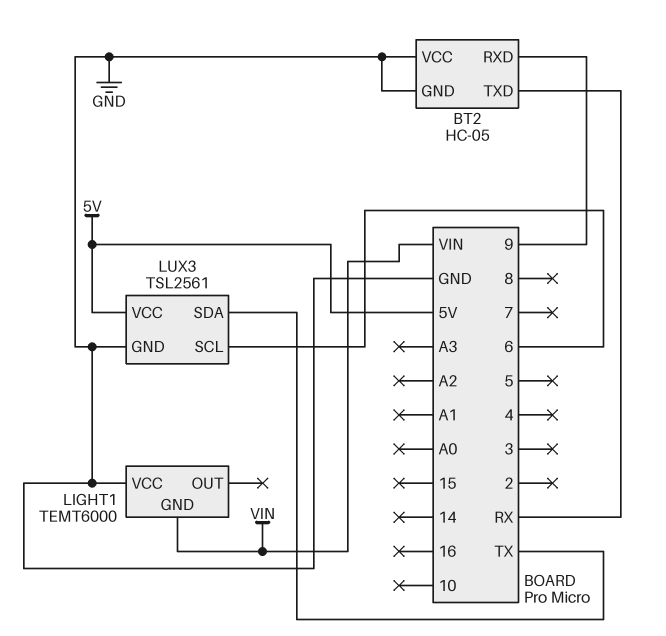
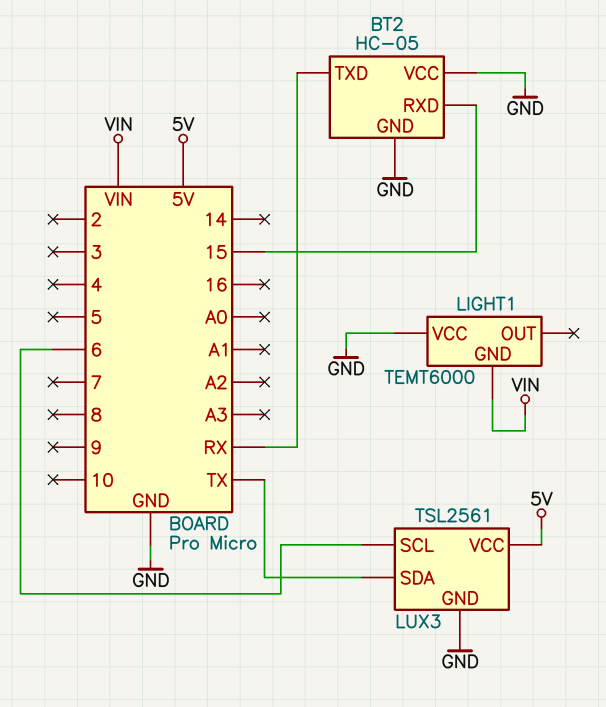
BT2 pin RXD: 9 -> 15

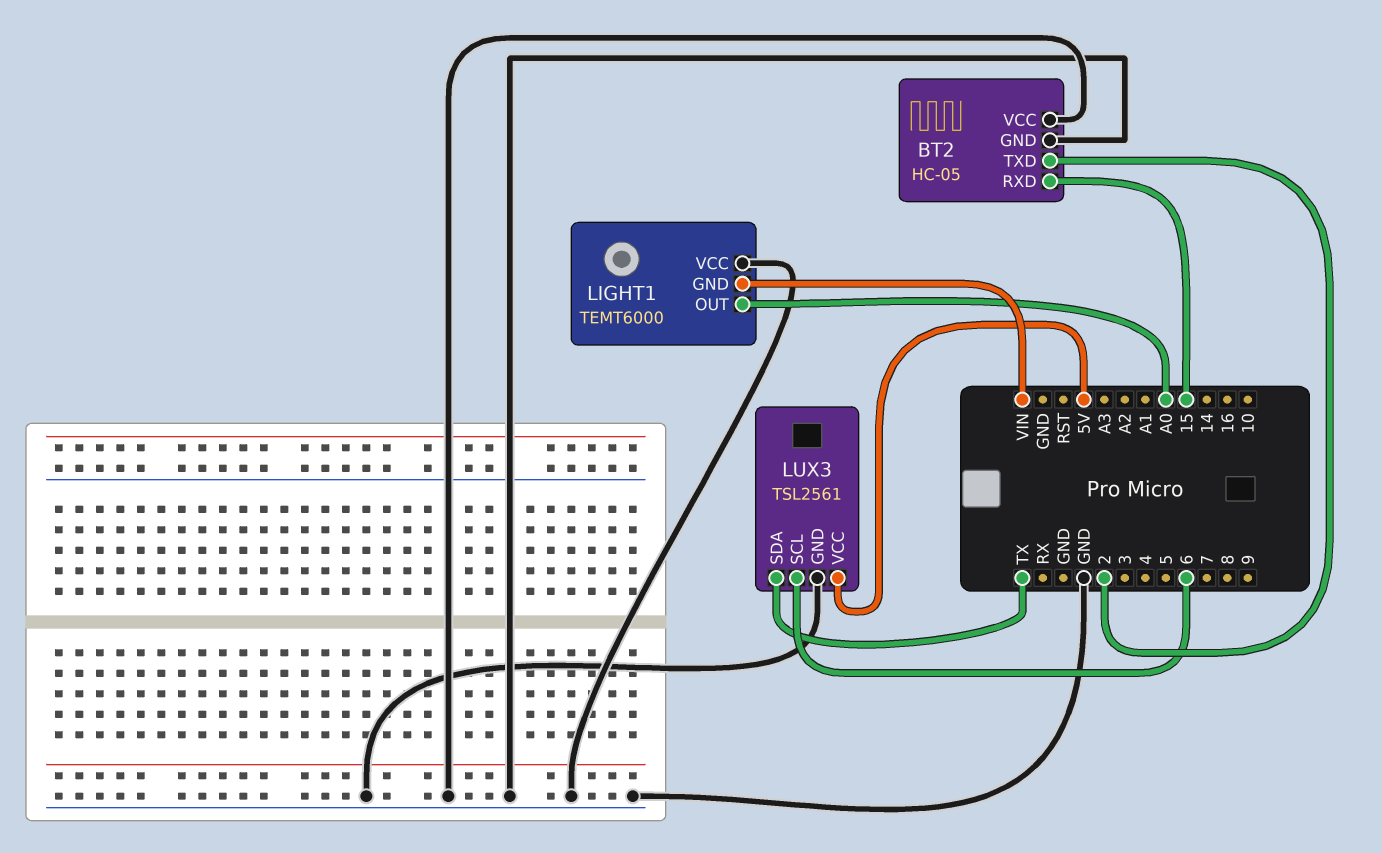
BT2 pin TXD: RX -> 2
LIGHT1 pin OUT: none -> A0

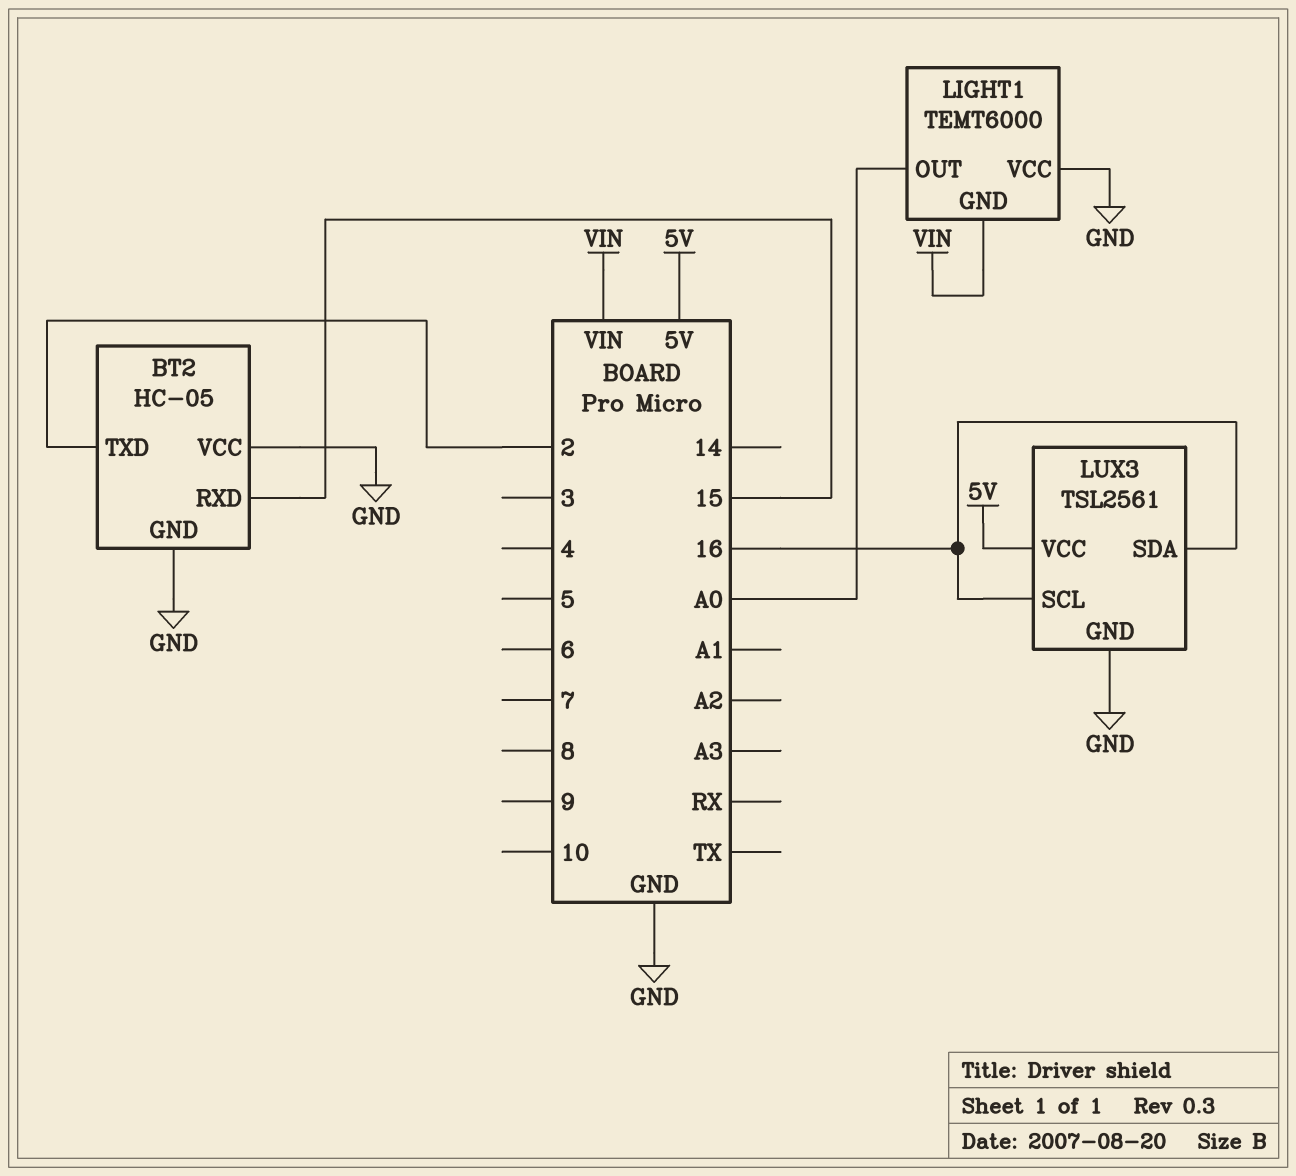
LUX3 pin SCL: 6 -> 16
LUX3 pin SDA: TX -> 16

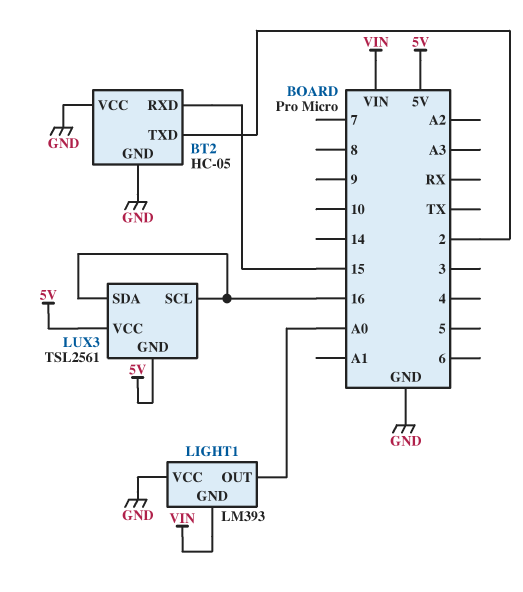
LIGHT1: TEMT6000 -> LM393
LUX3 pin GND: GND -> 5V

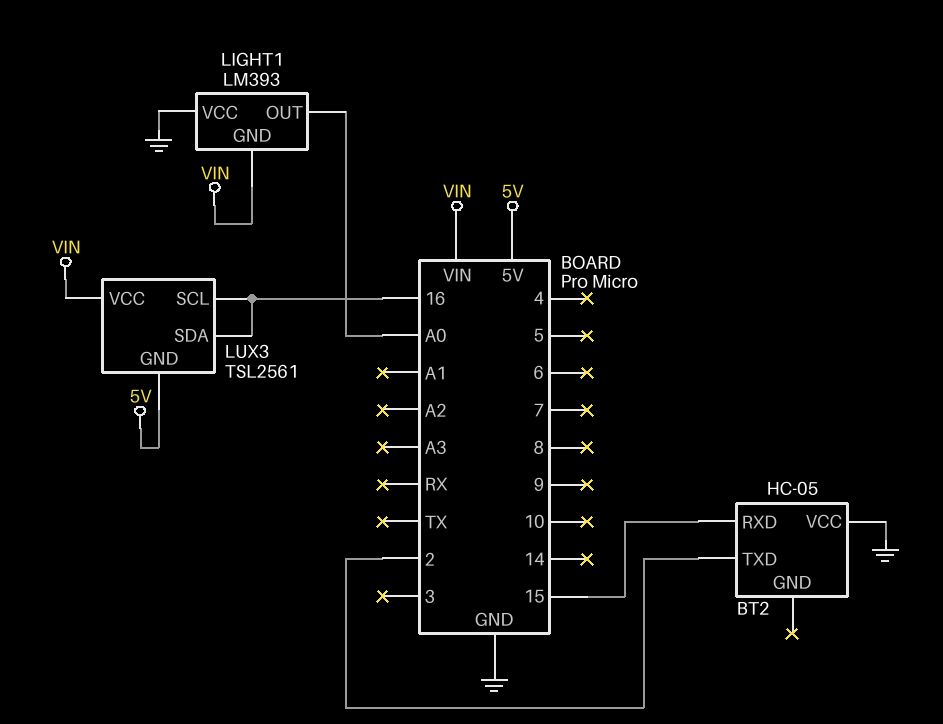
BT2 pin GND: GND -> none
LUX3 pin VCC: 5V -> VIN

